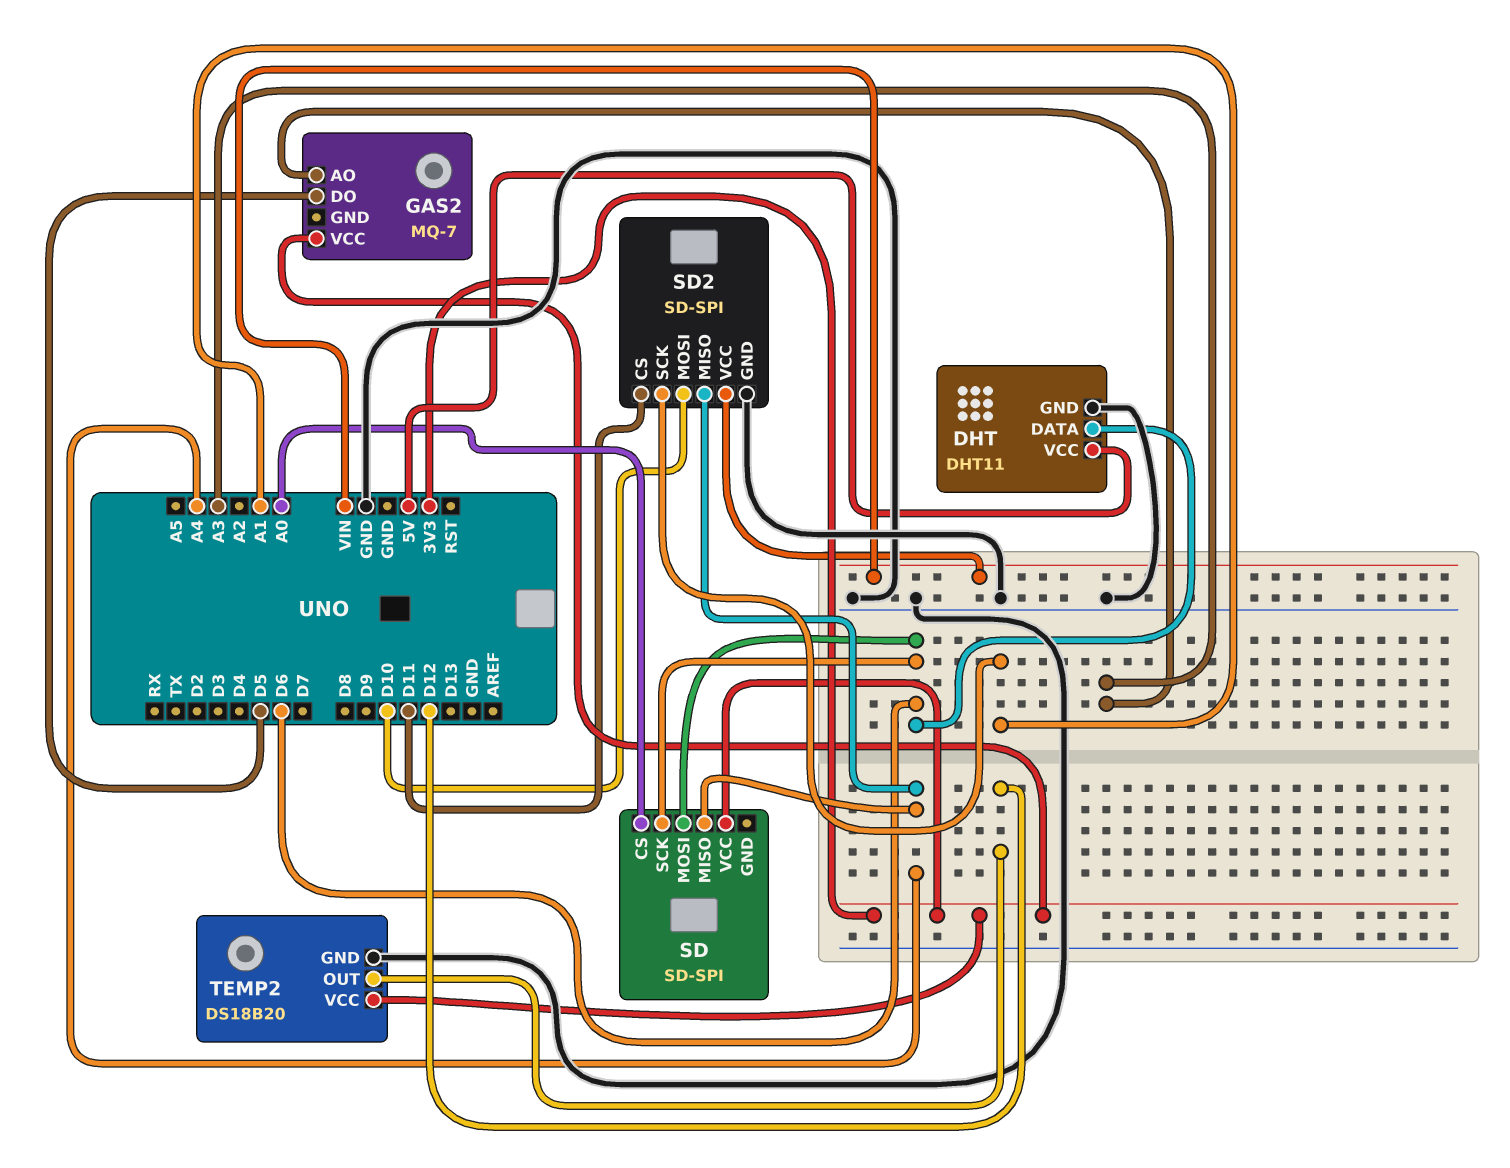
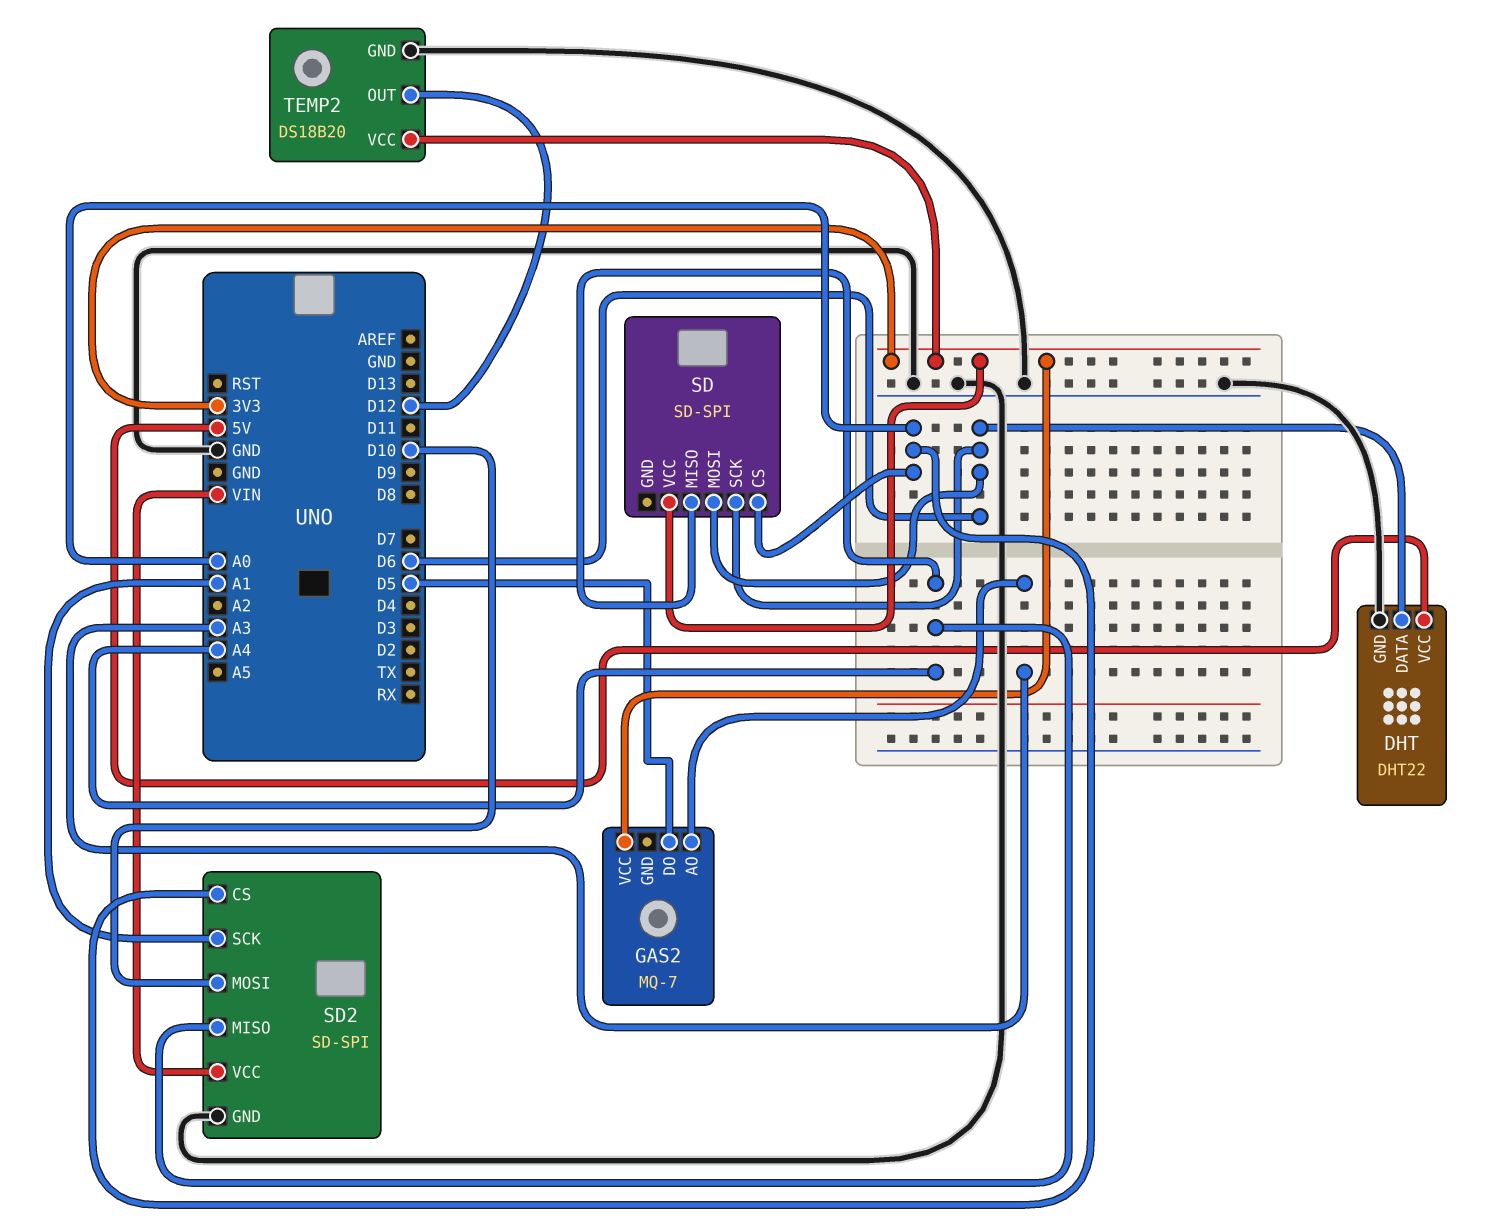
DHT: DHT11 -> DHT22
SD2 pin CS: D11 -> A0

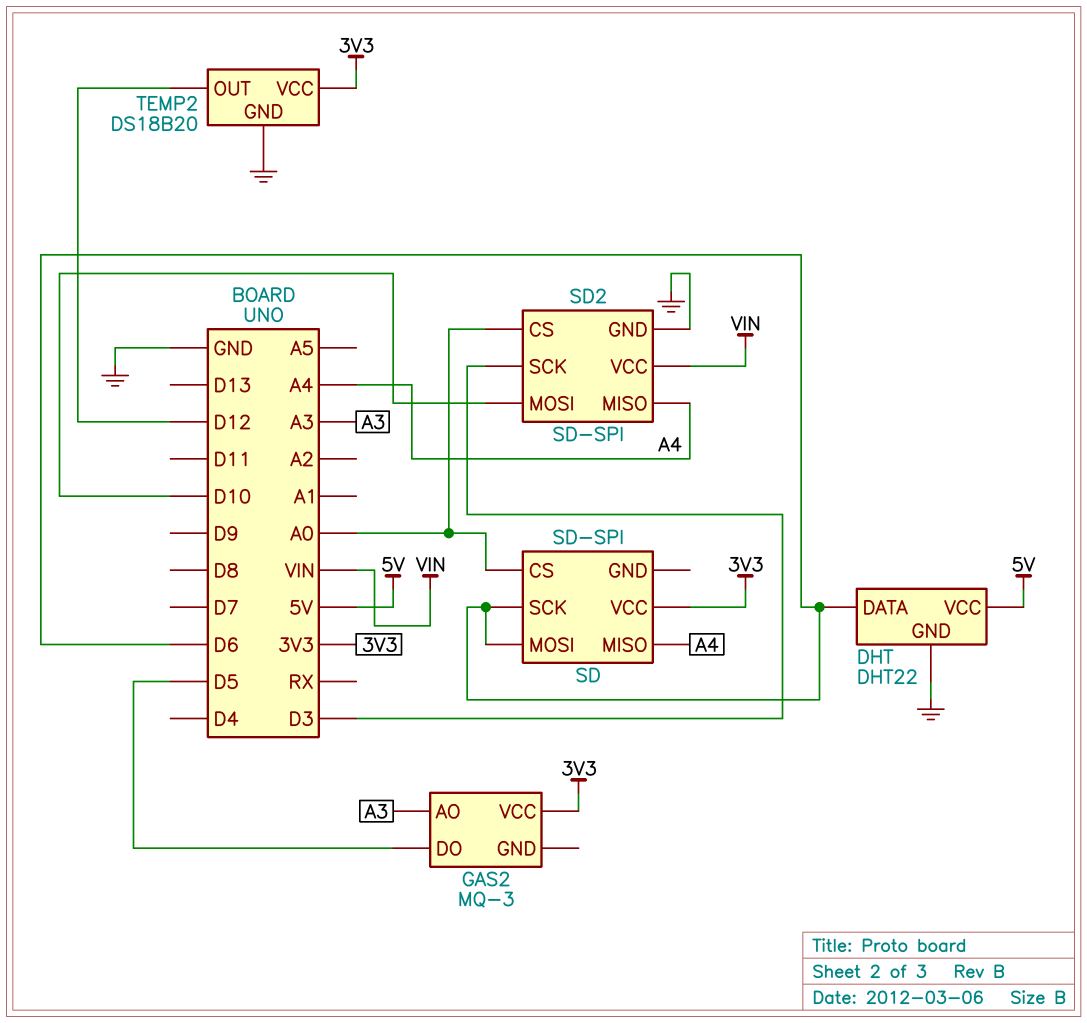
GAS2: MQ-7 -> MQ-3
SD2 pin SCK: A1 -> D3

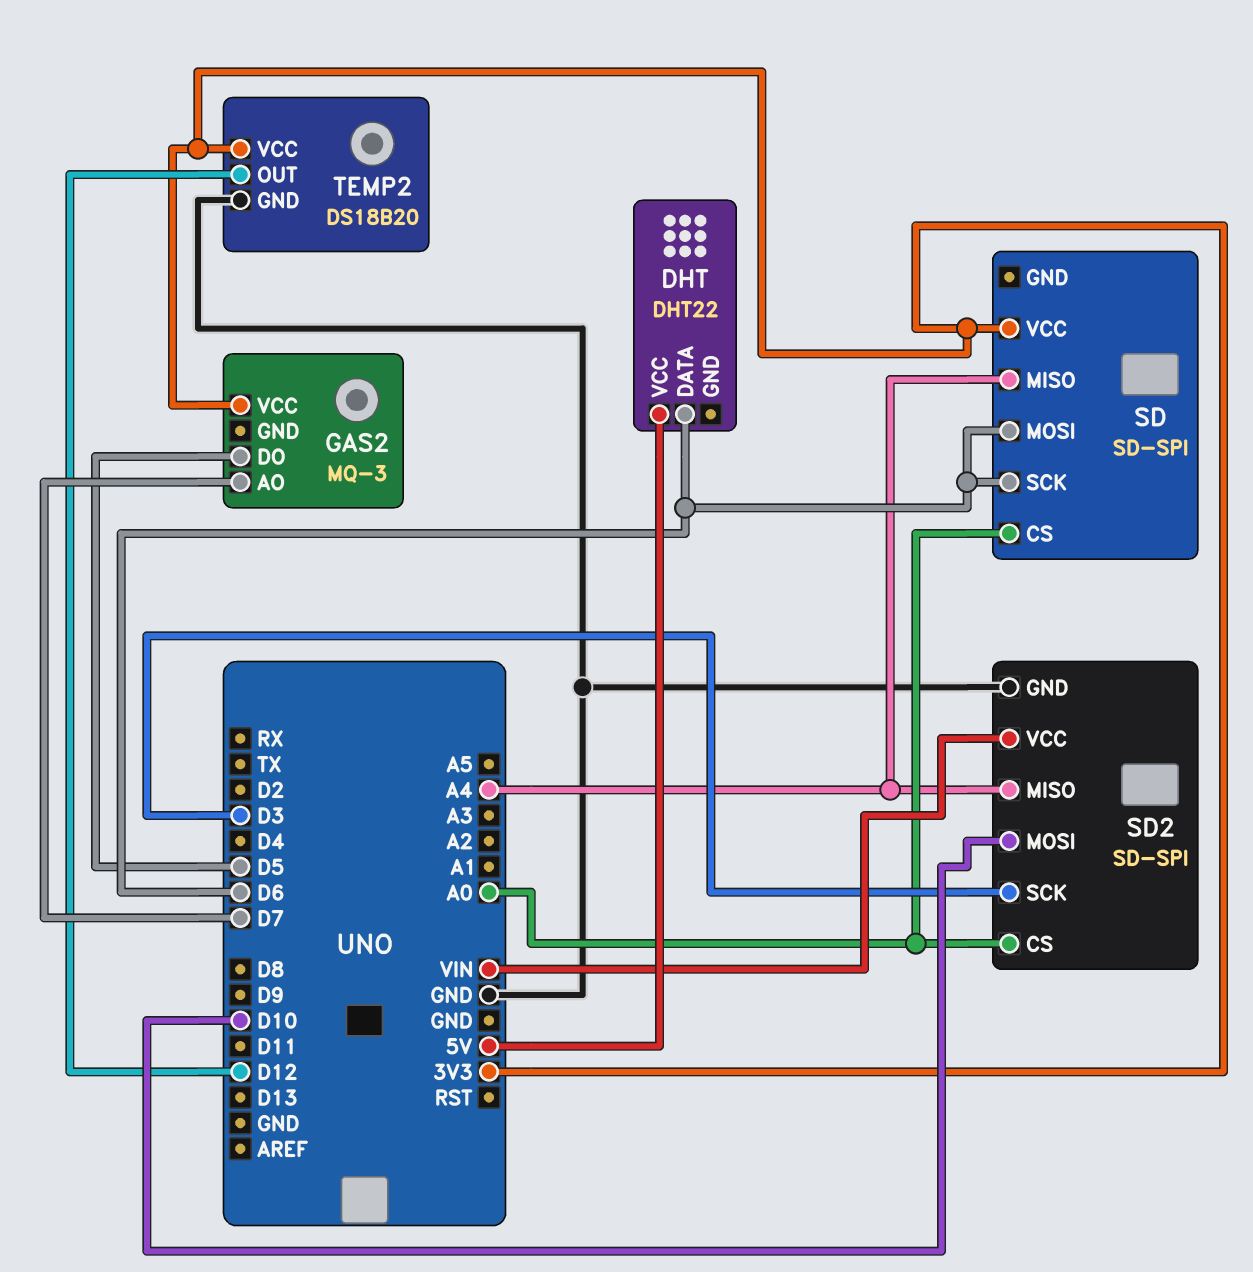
DHT pin GND: GND -> none
GAS2 pin AO: A3 -> D7

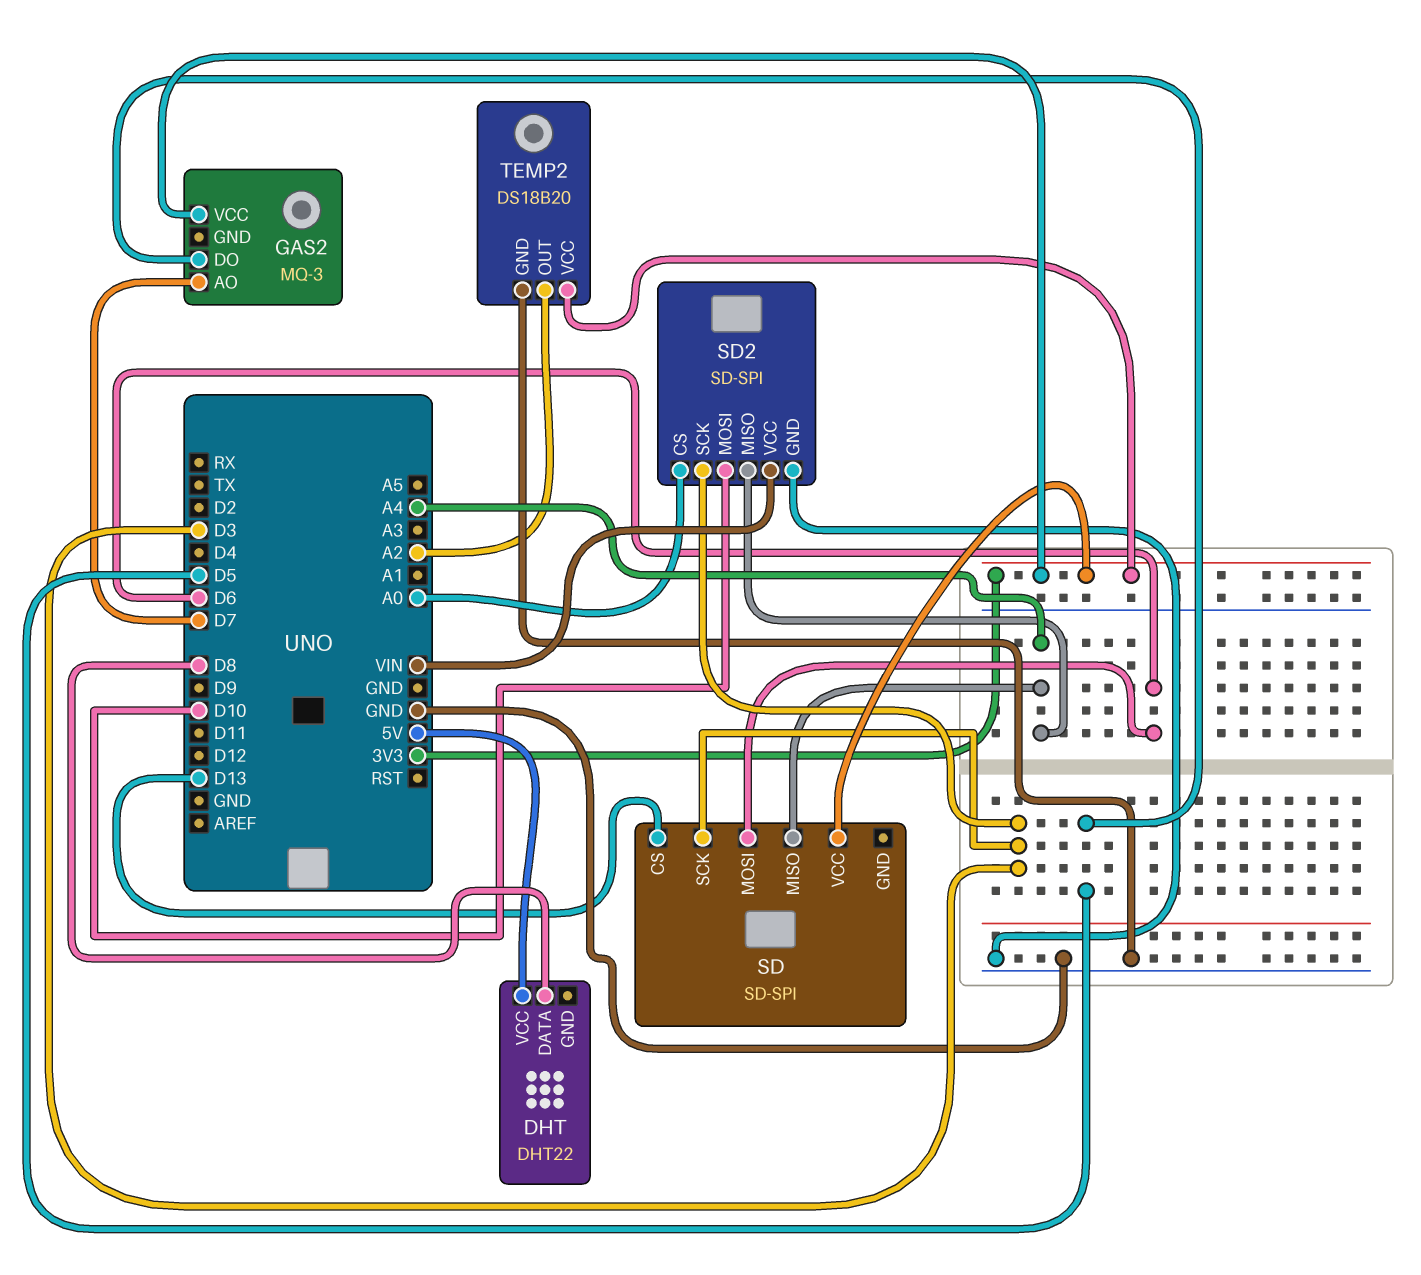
DHT pin DATA: D6 -> D8
SD pin CS: A0 -> D13
SD pin SCK: D6 -> D3
TEMP2 pin OUT: D12 -> A2

